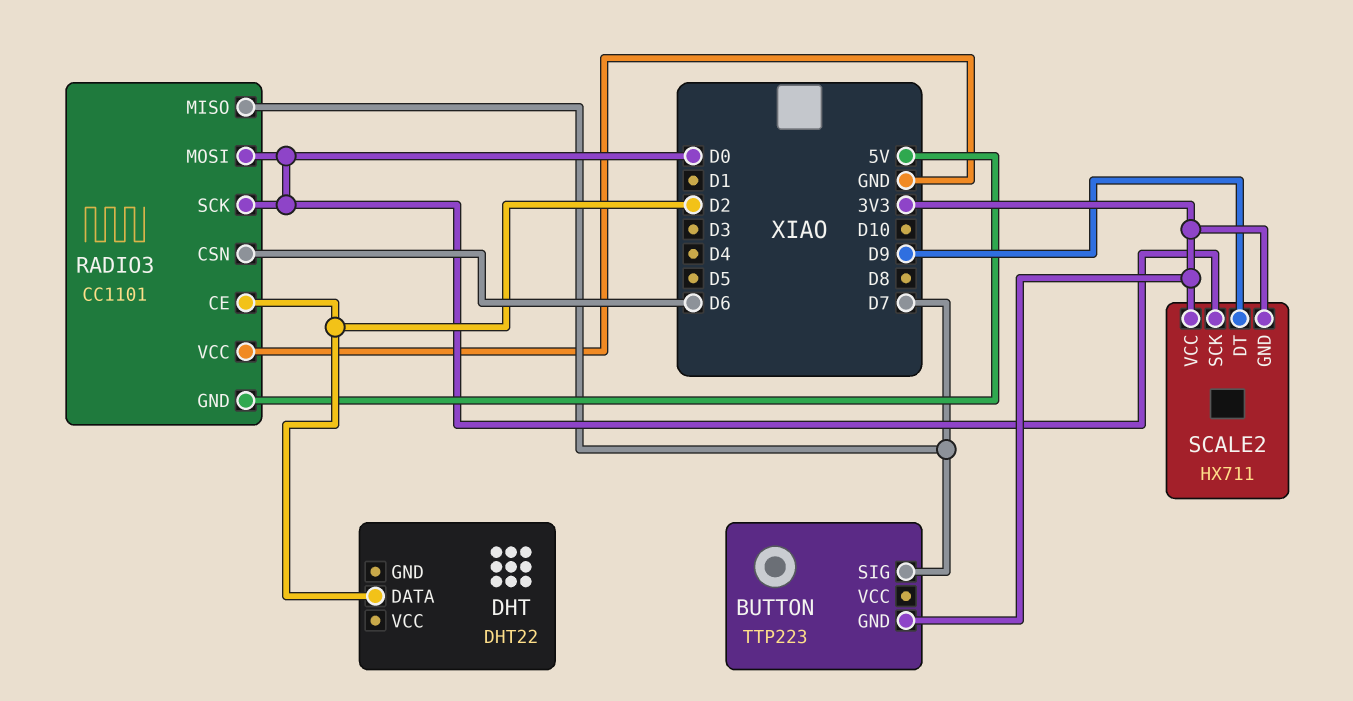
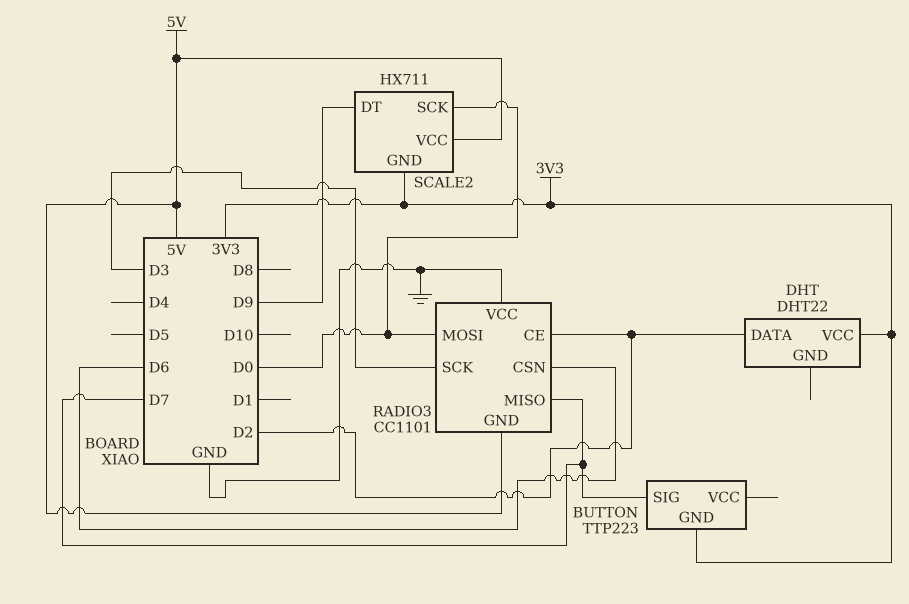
DHT pin VCC: none -> 3V3
RADIO3 pin SCK: D0 -> D3
SCALE2 pin VCC: 3V3 -> 5V

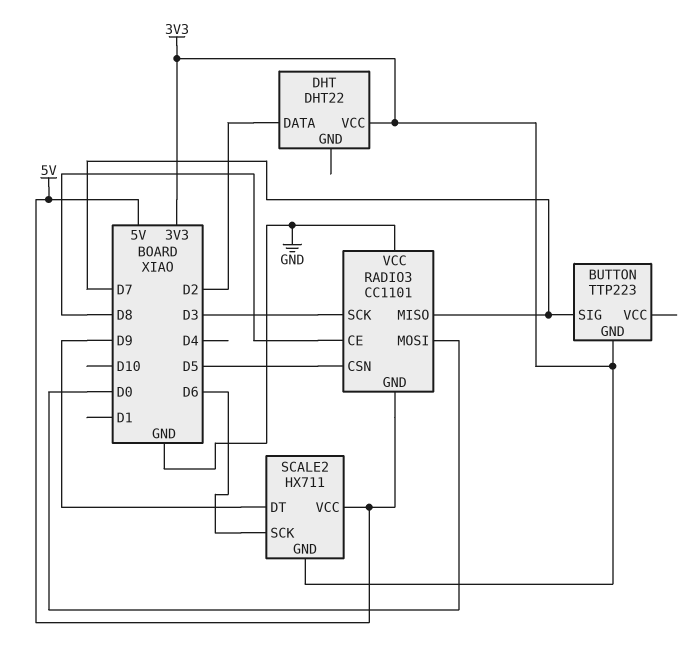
RADIO3 pin CE: D2 -> D8
RADIO3 pin CSN: D6 -> D5
SCALE2 pin SCK: D0 -> D6

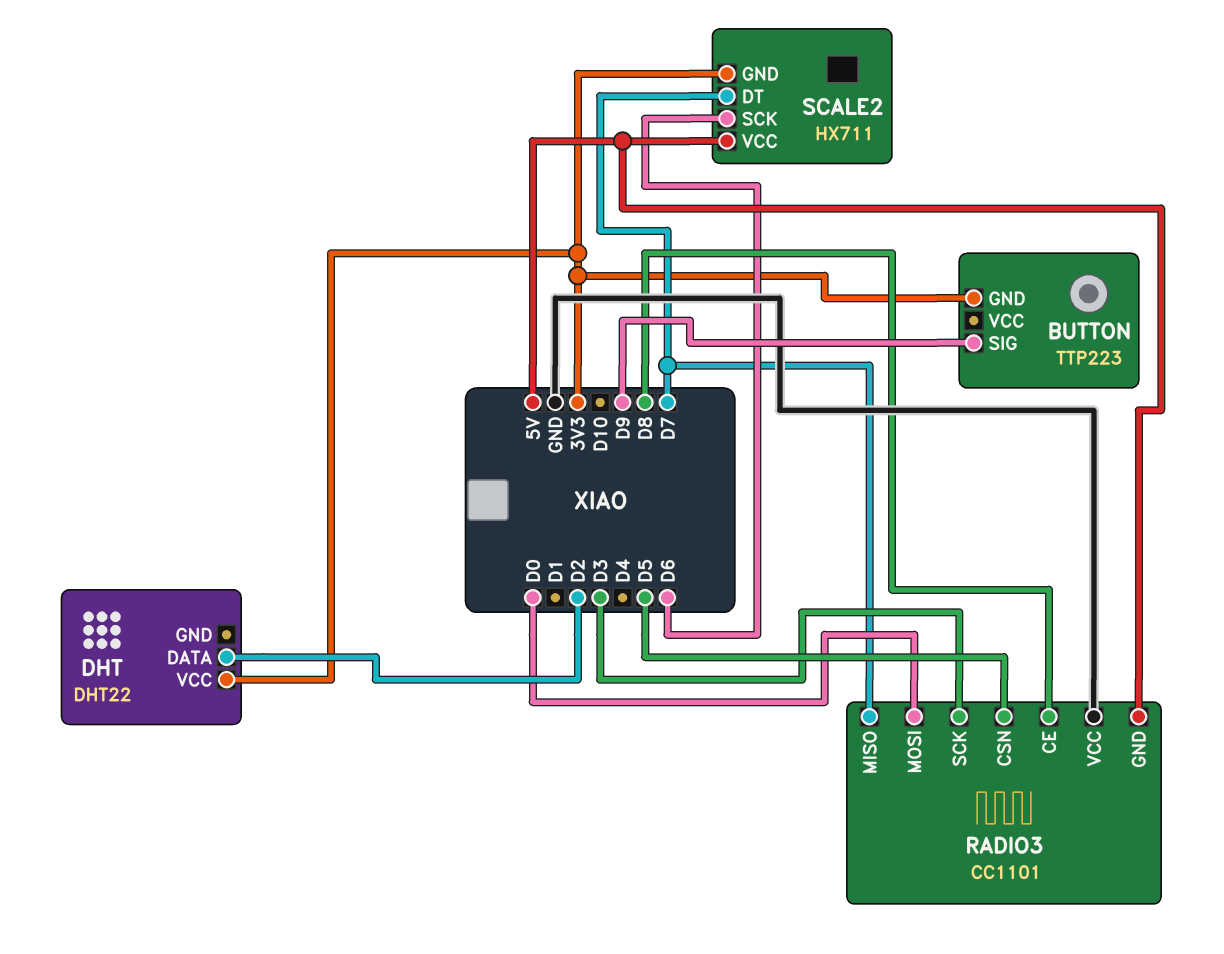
BUTTON pin SIG: D7 -> D9
SCALE2 pin DT: D9 -> D7

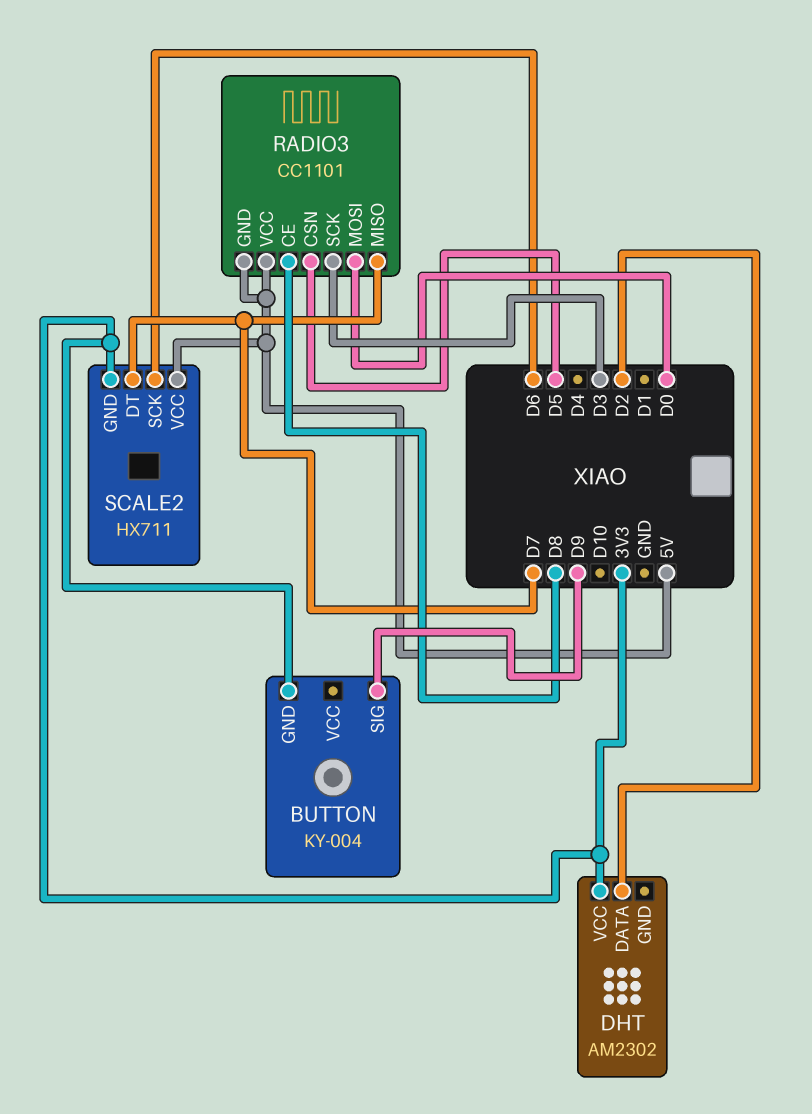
BUTTON: TTP223 -> KY-004
DHT: DHT22 -> AM2302
RADIO3 pin VCC: GND -> 5V

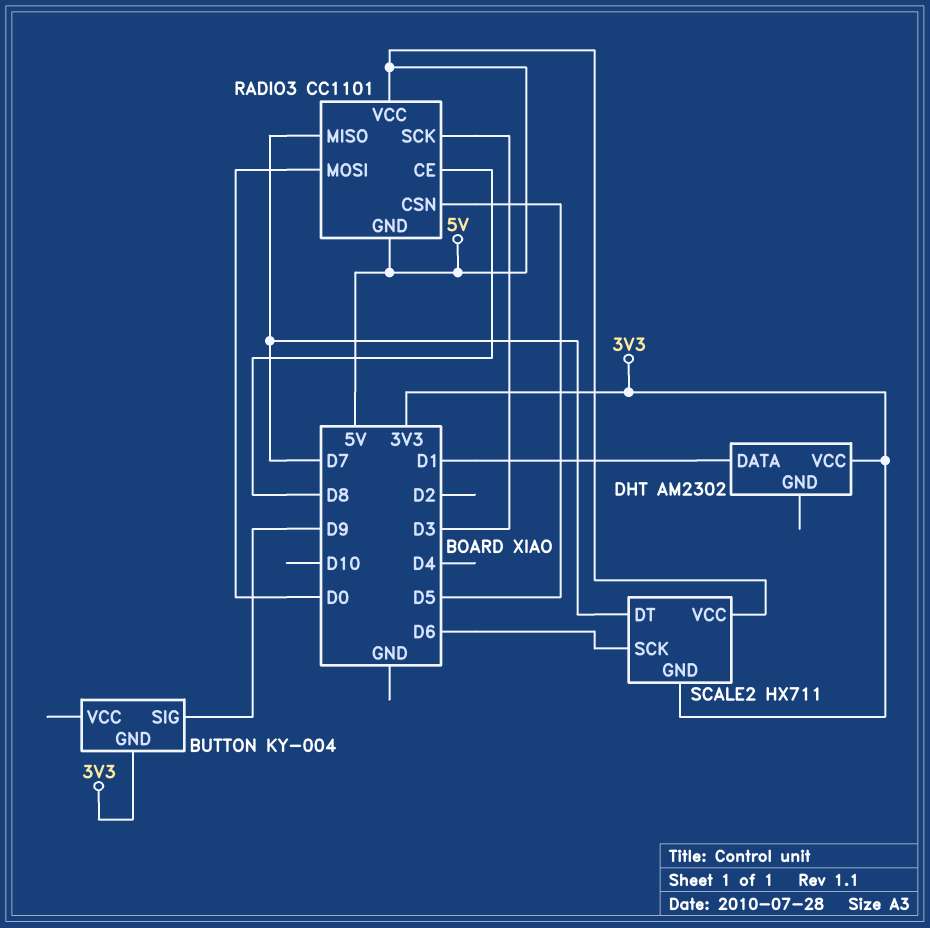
DHT pin DATA: D2 -> D1

